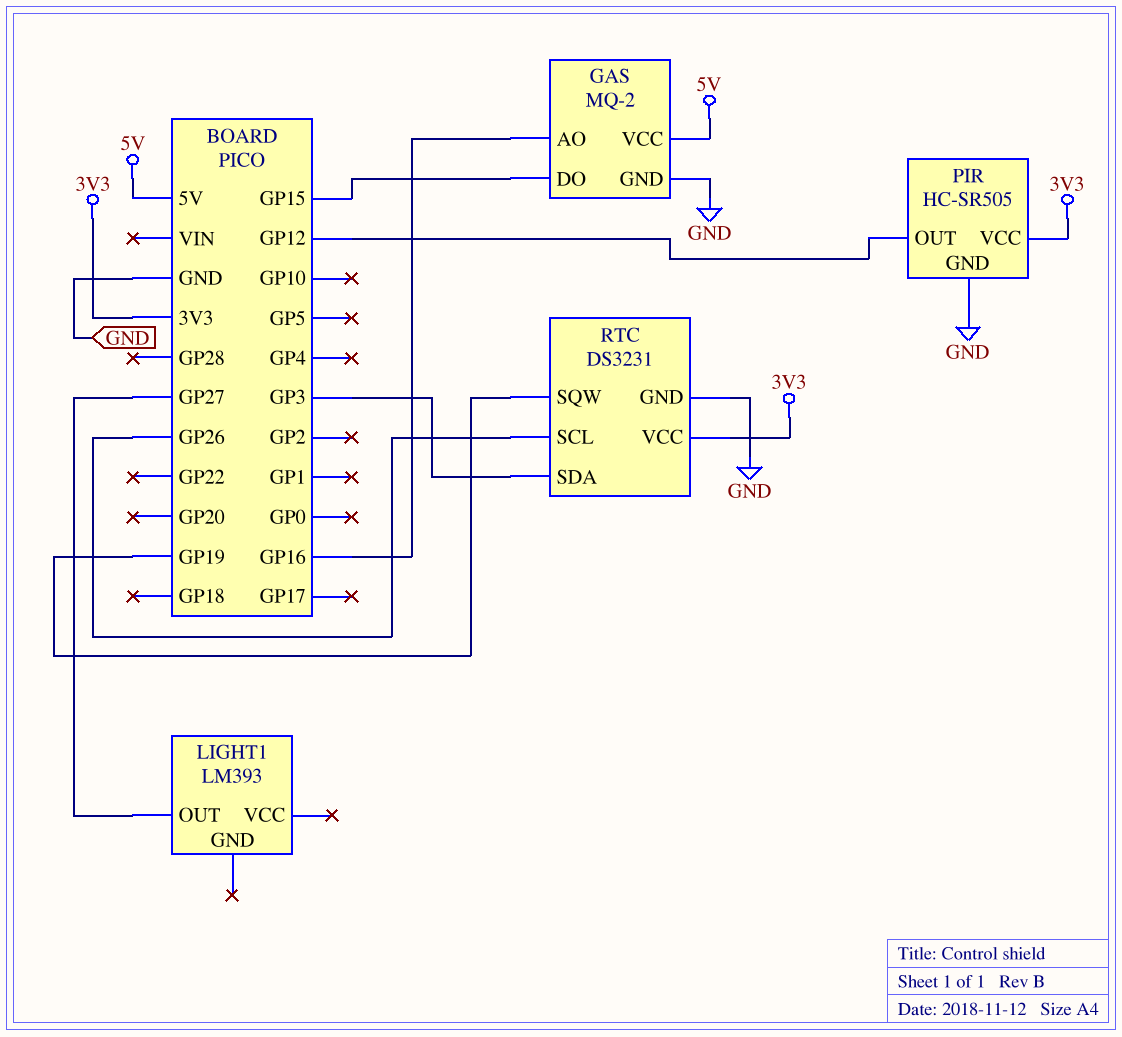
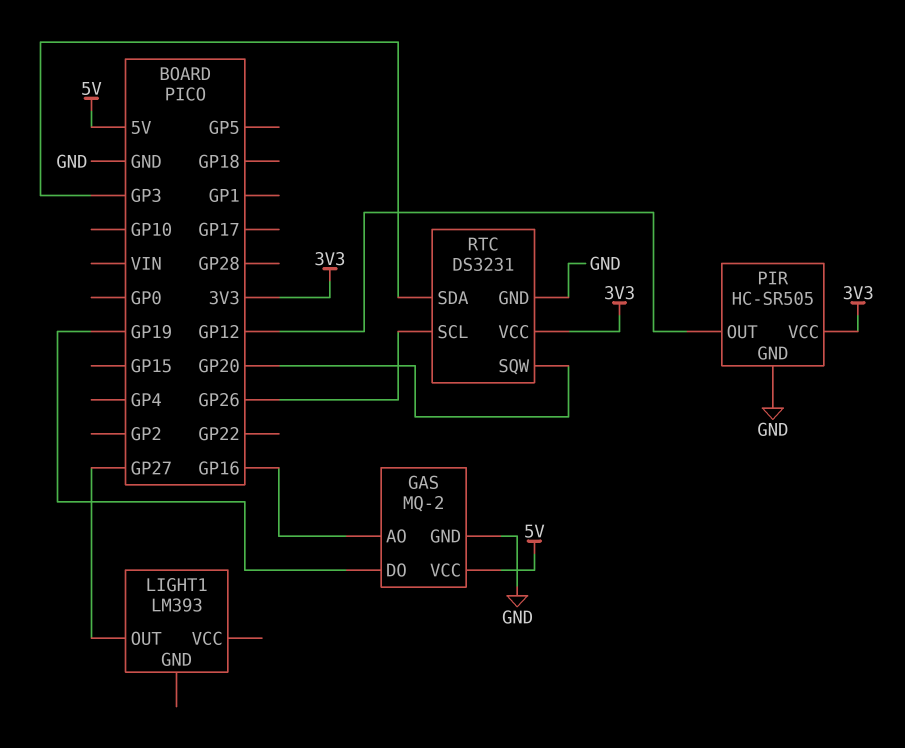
GAS pin DO: GP15 -> GP19
RTC pin SQW: GP19 -> GP20

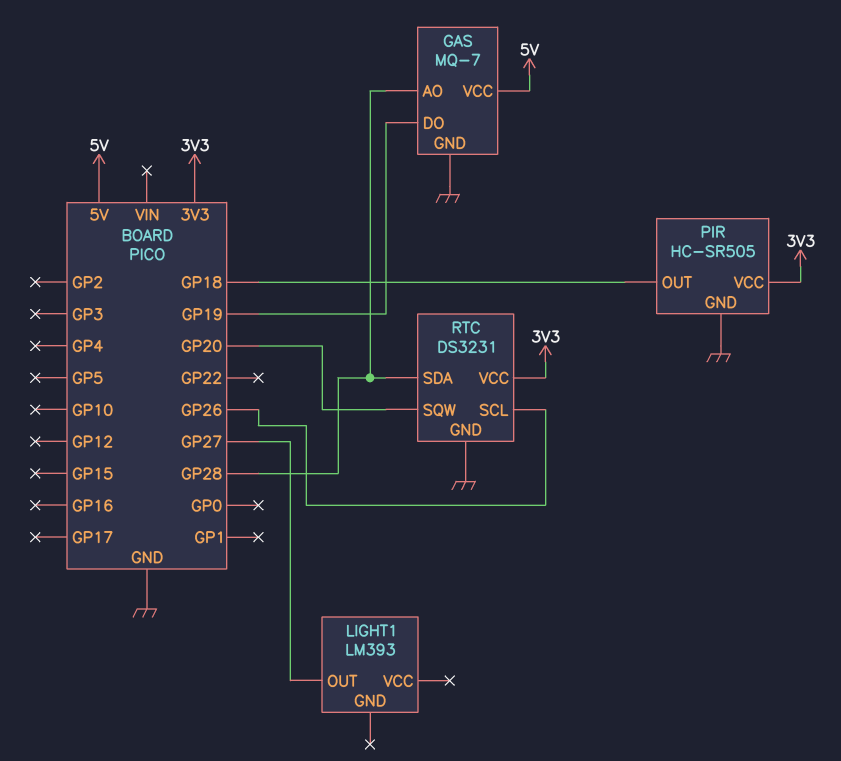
GAS: MQ-2 -> MQ-7
GAS pin AO: GP16 -> GP28
PIR pin OUT: GP12 -> GP18
RTC pin SDA: GP3 -> GP28

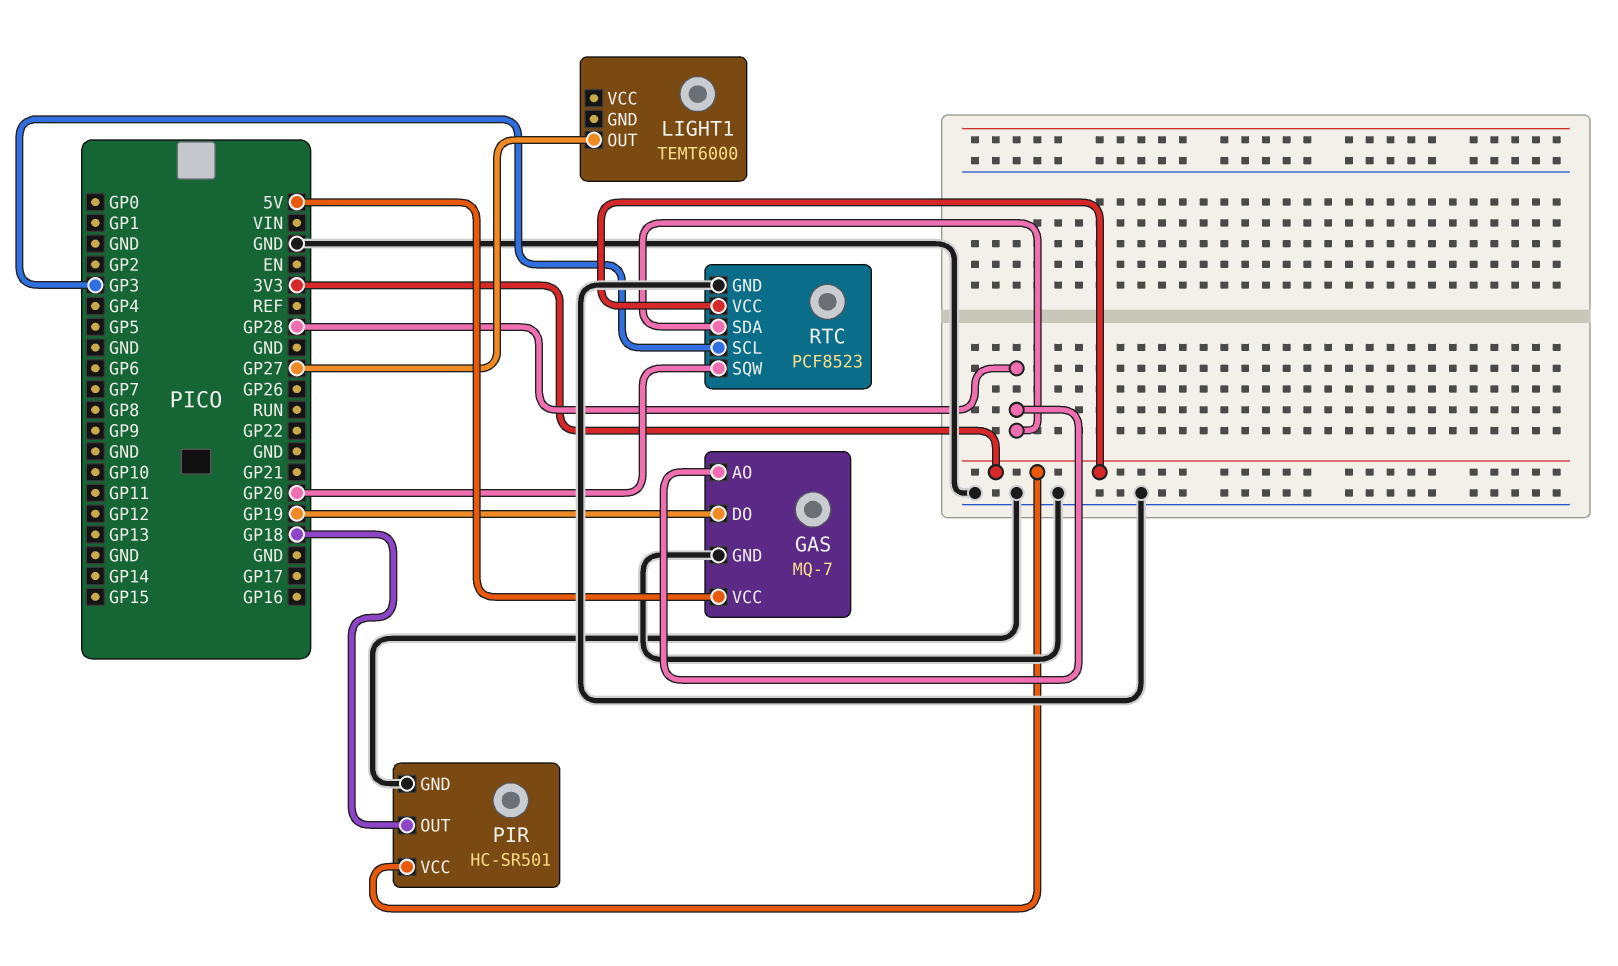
LIGHT1: LM393 -> TEMT6000
PIR: HC-SR505 -> HC-SR501
RTC: DS3231 -> PCF8523
RTC pin SCL: GP26 -> GP3

